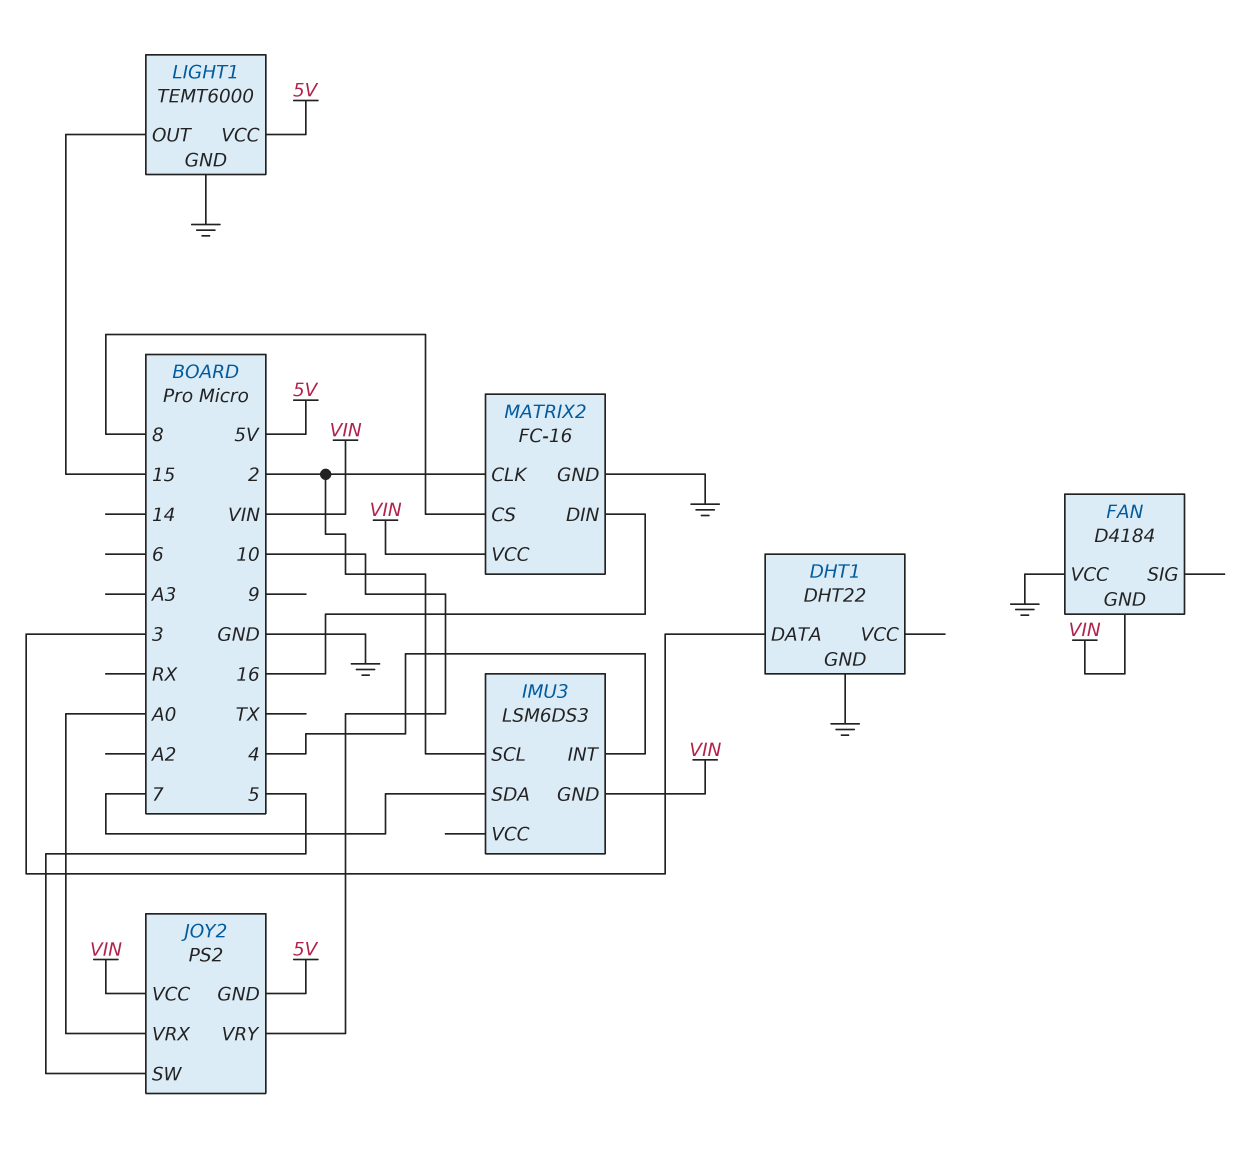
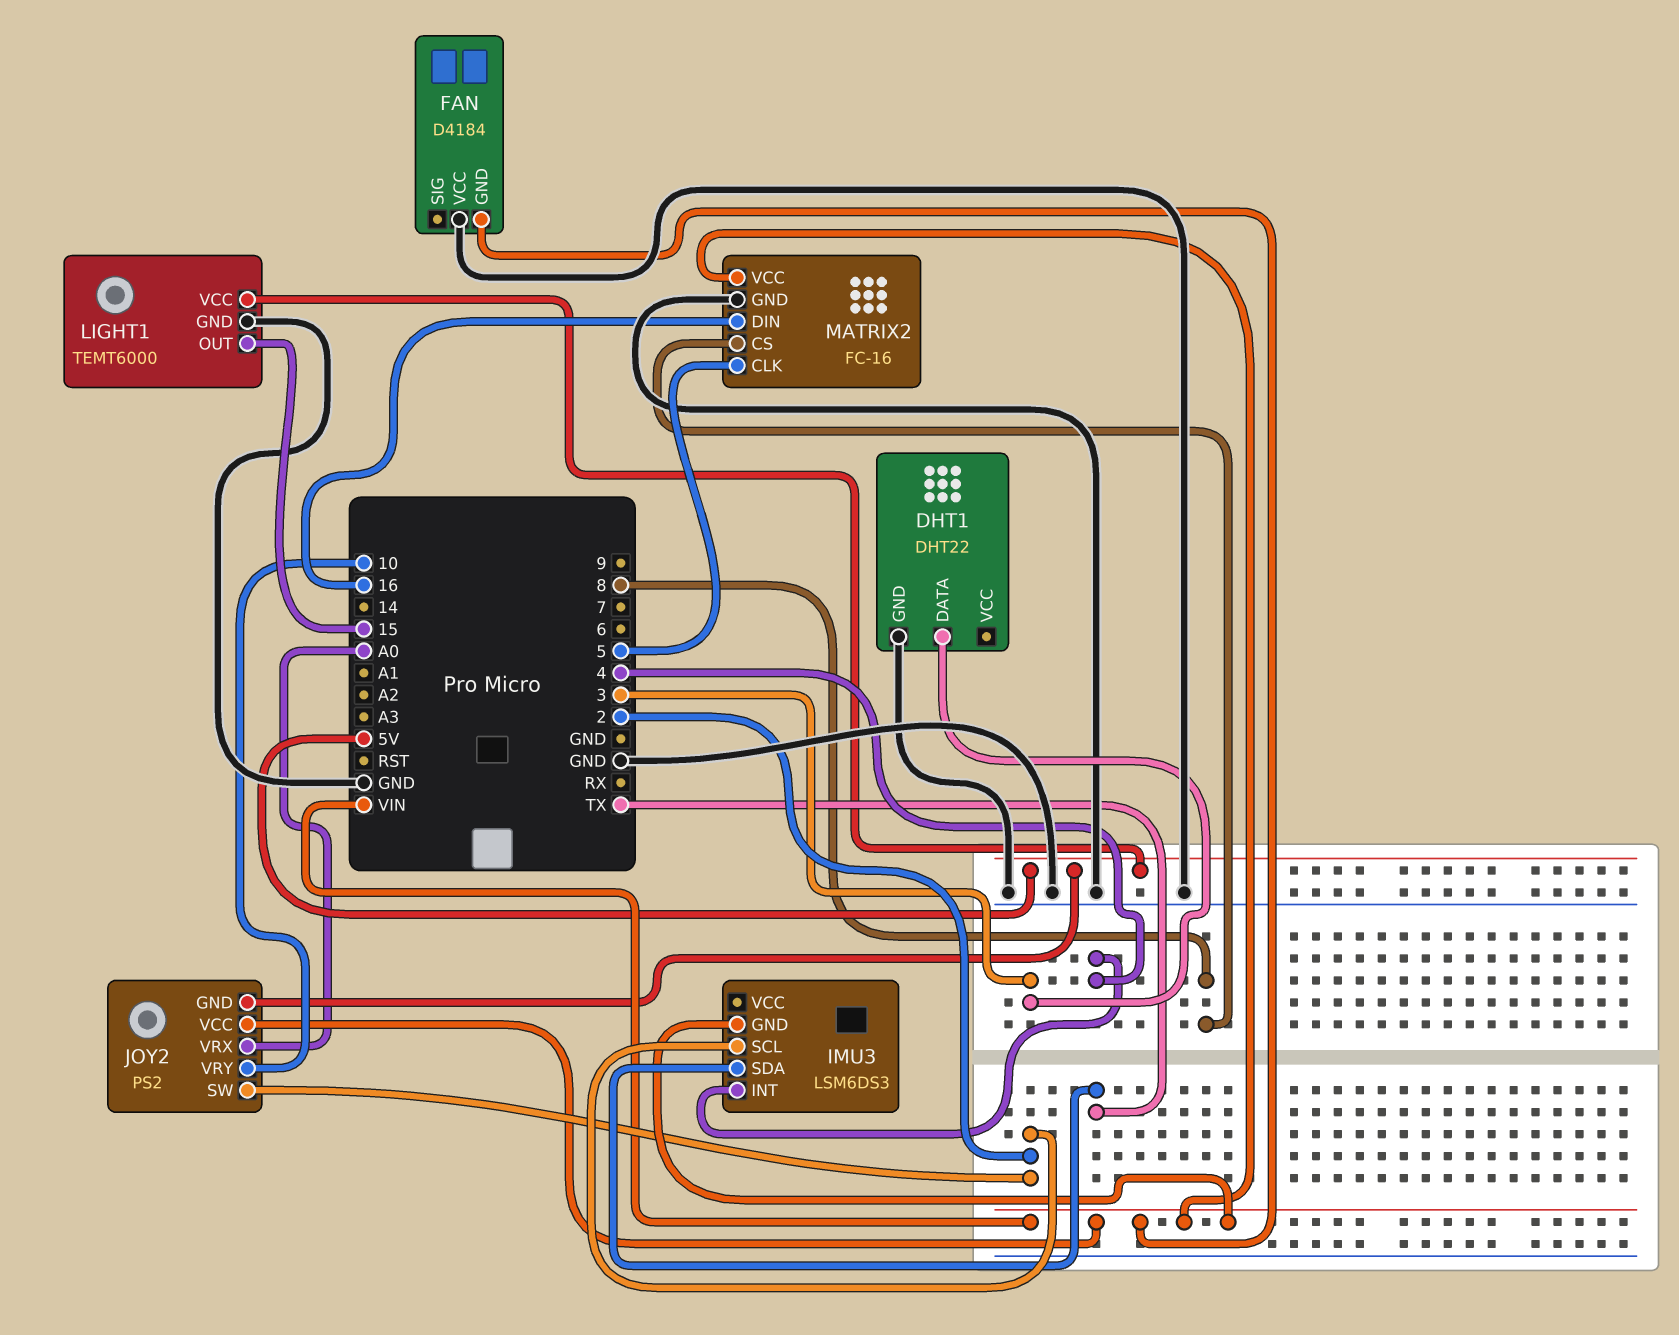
IMU3 pin SDA: 7 -> TX
JOY2 pin SW: 5 -> 2
MATRIX2 pin CLK: 2 -> 5

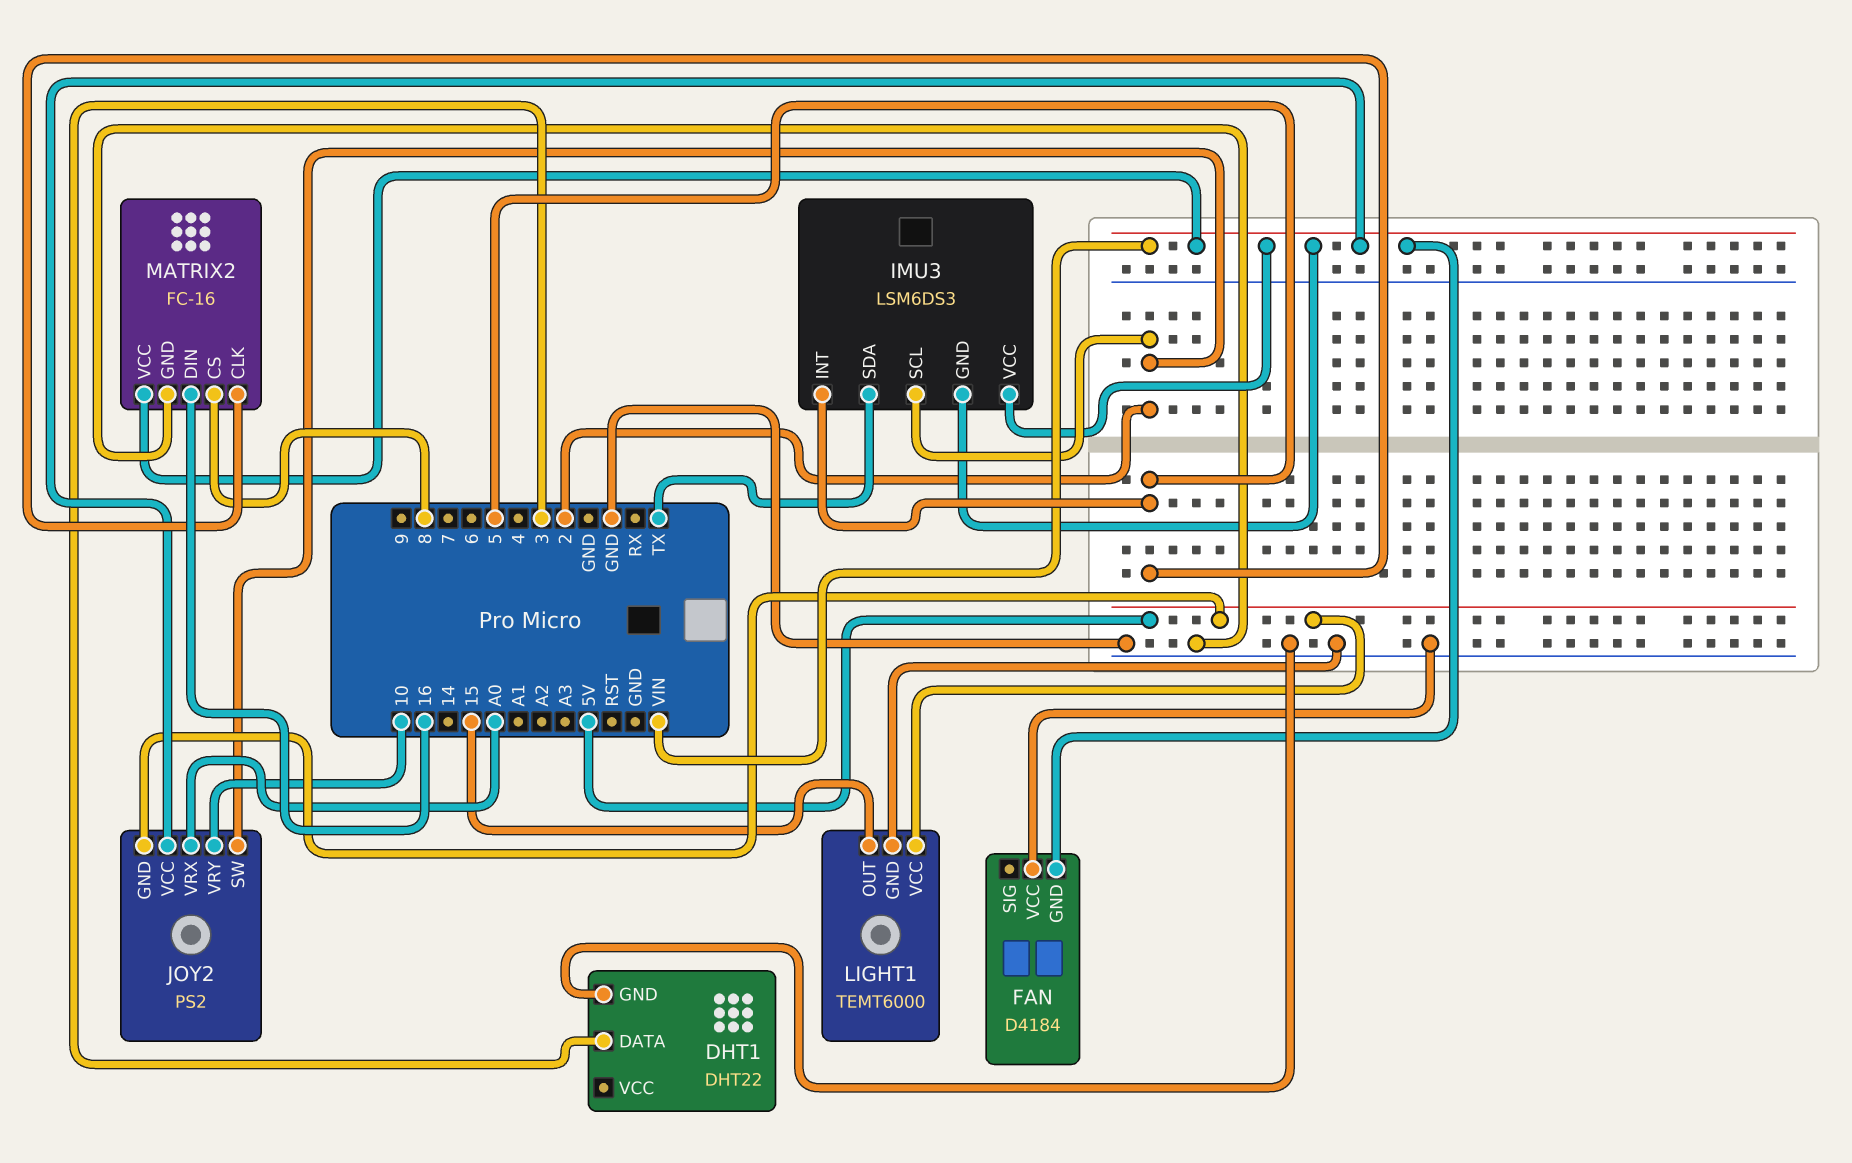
IMU3 pin INT: 4 -> 5
IMU3 pin VCC: none -> VIN

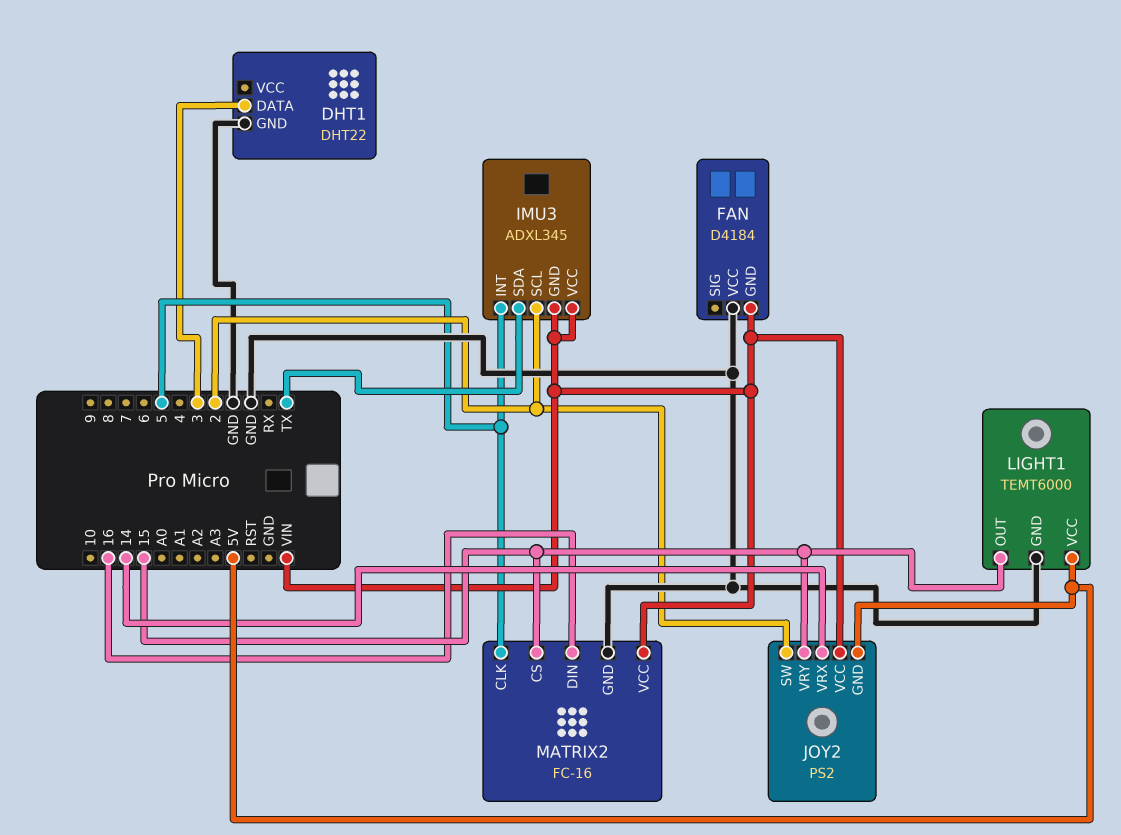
IMU3: LSM6DS3 -> ADXL345
JOY2 pin VRX: A0 -> 14
JOY2 pin VRY: 10 -> 15
MATRIX2 pin CS: 8 -> 15

